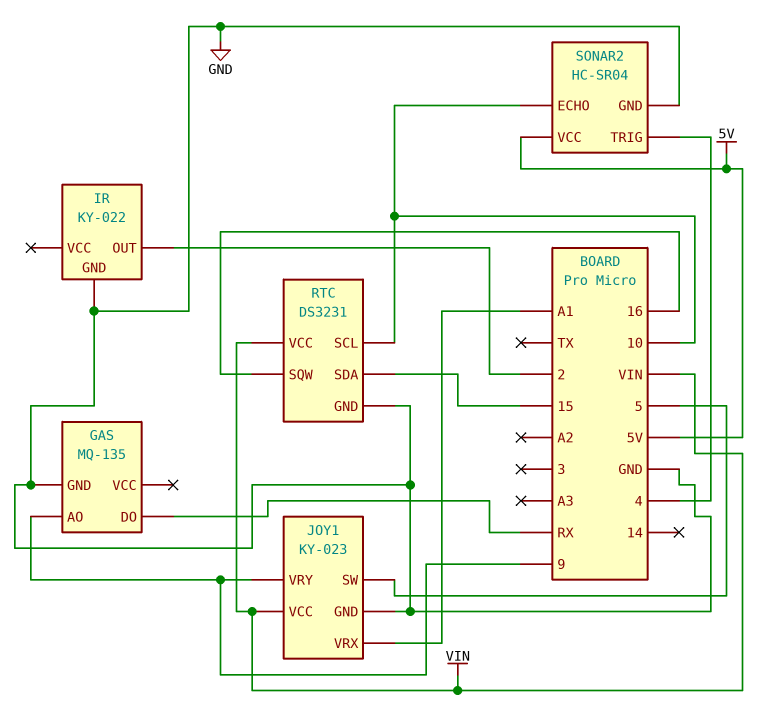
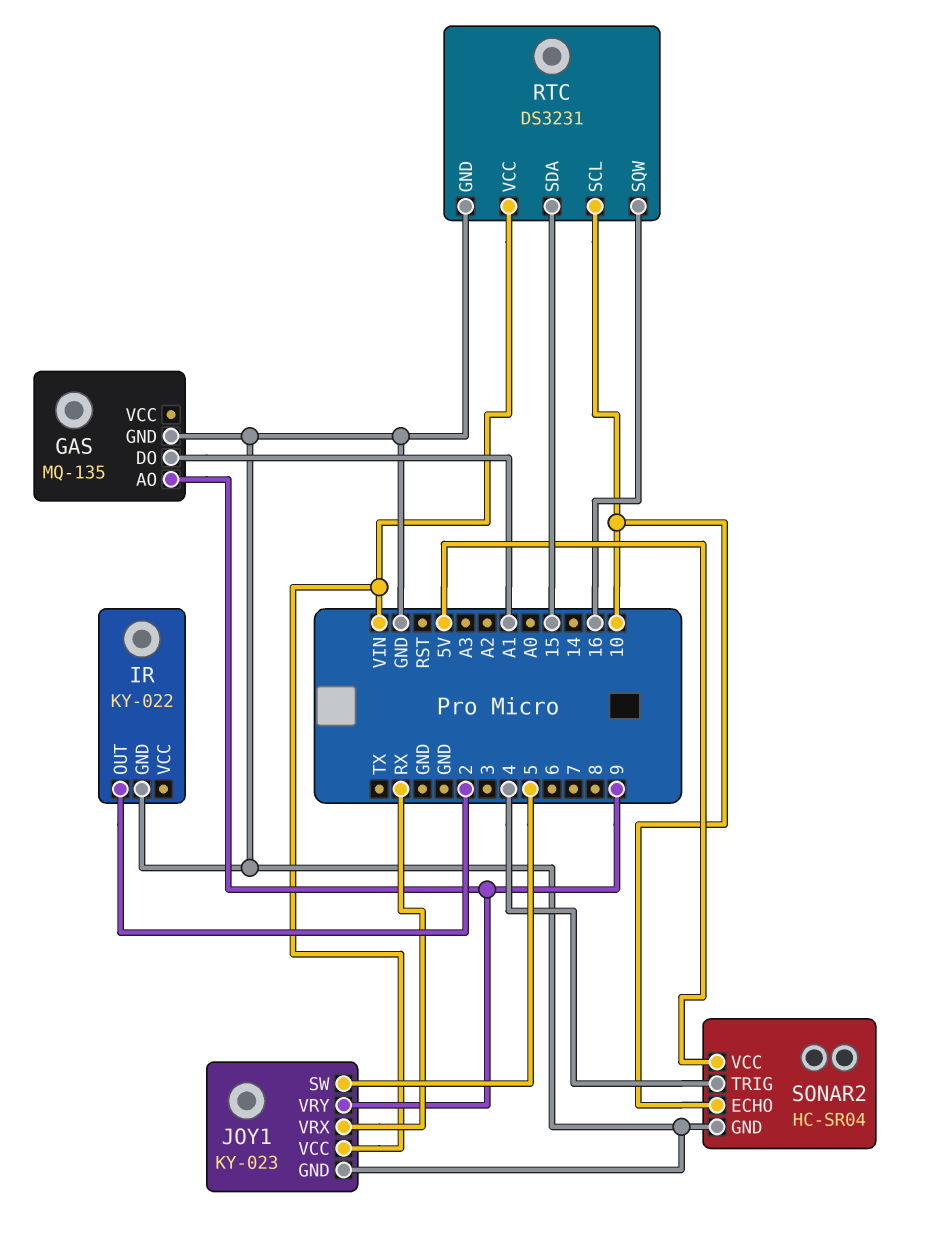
GAS pin DO: RX -> A1
JOY1 pin VRX: A1 -> RX

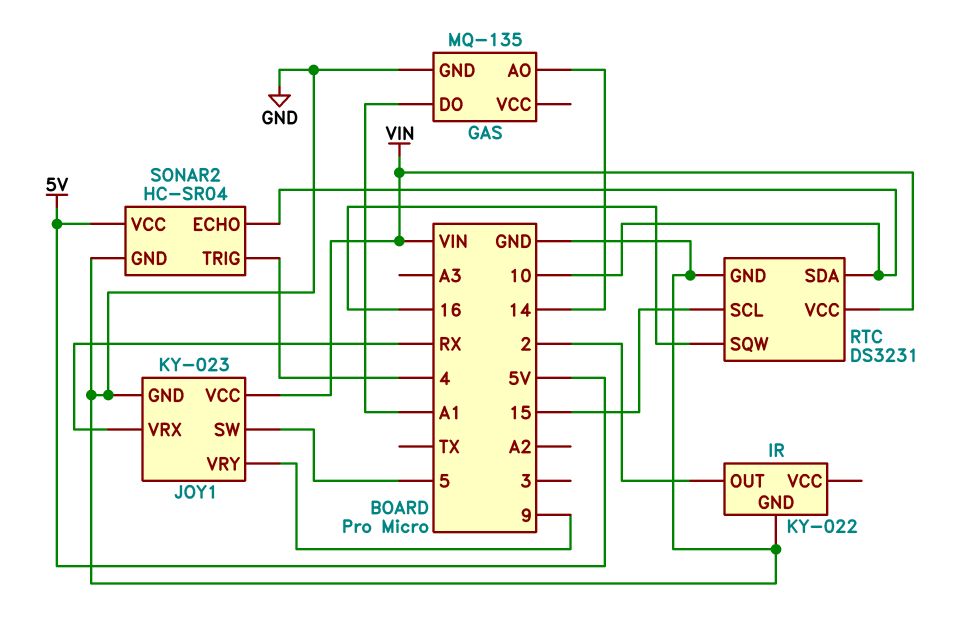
GAS pin AO: 9 -> 14
RTC pin SCL: 10 -> 15
RTC pin SDA: 15 -> 10

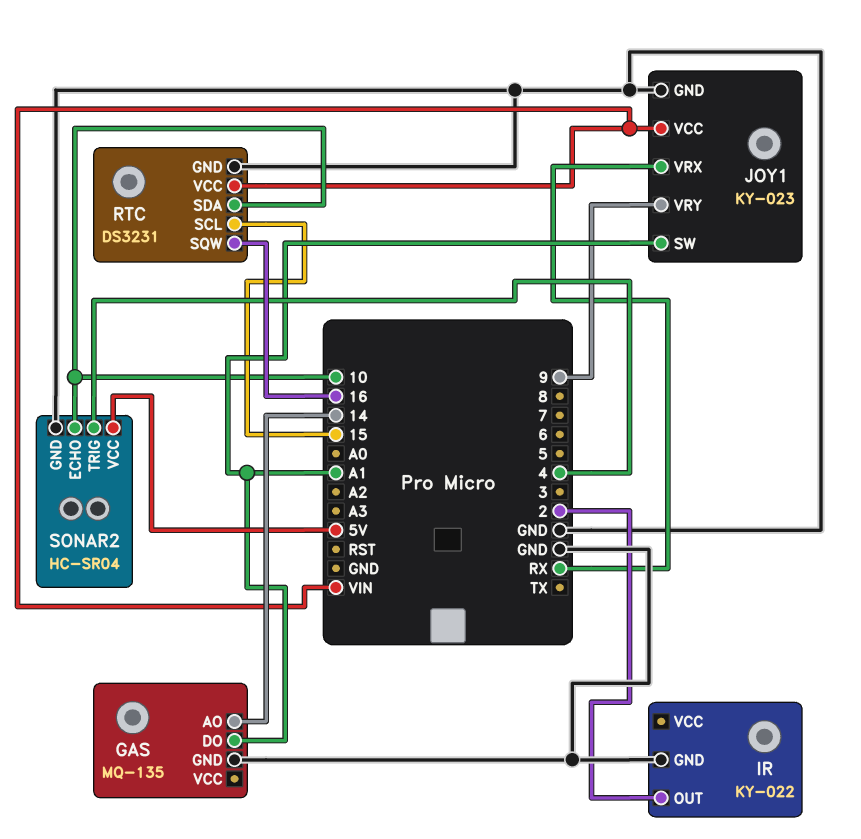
JOY1 pin SW: 5 -> A1

